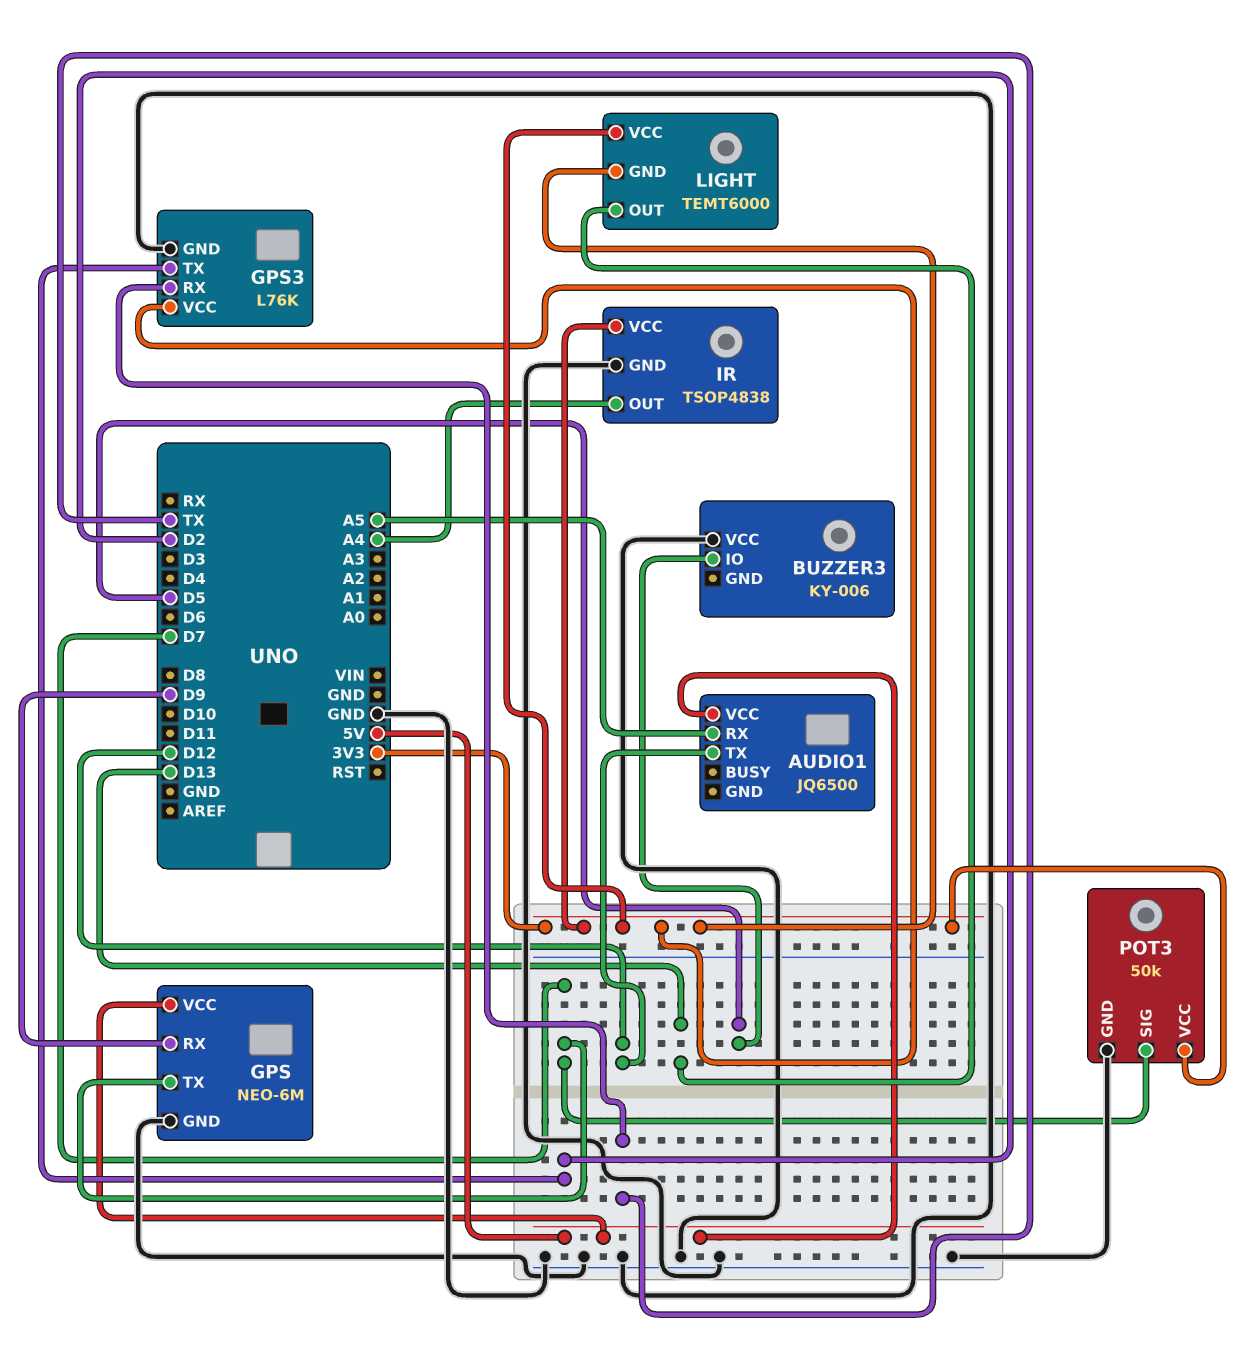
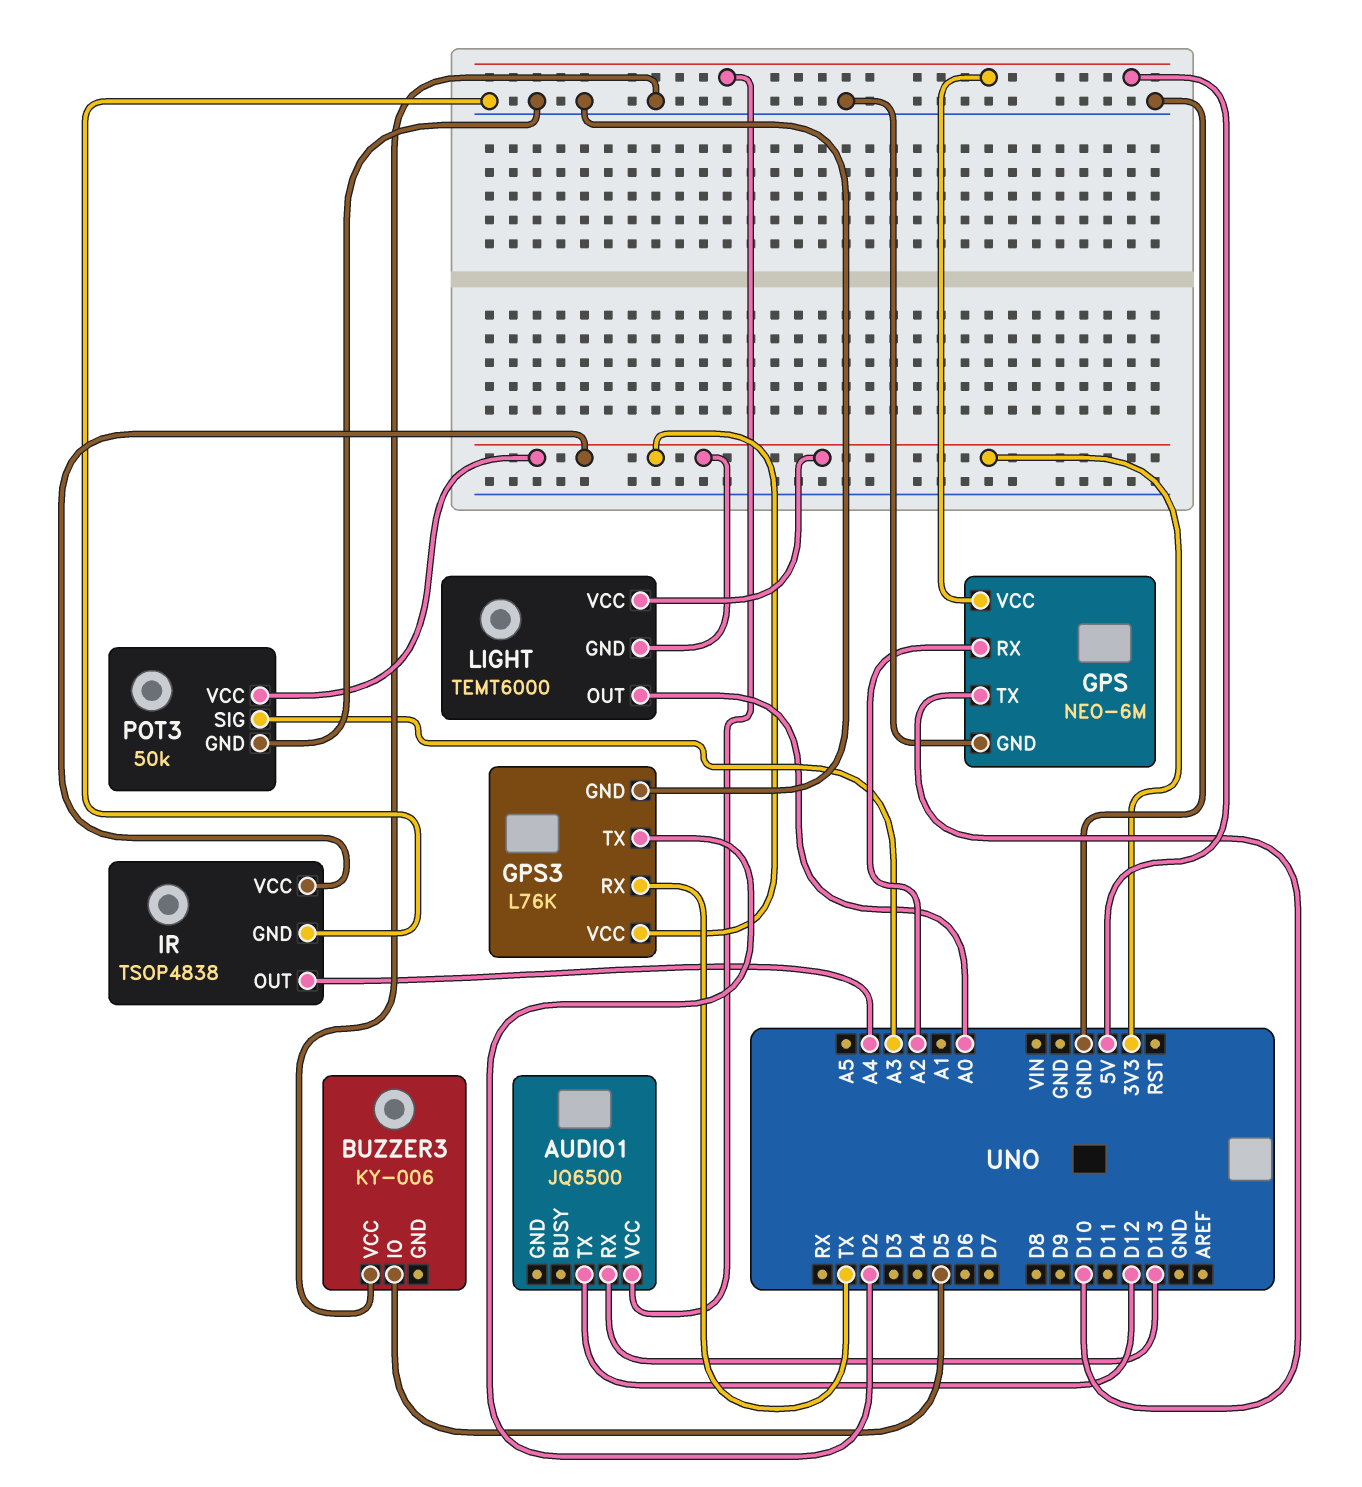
AUDIO1 pin RX: A5 -> D13
GPS pin RX: D9 -> A2
GPS pin TX: D7 -> D10
LIGHT pin OUT: D13 -> A0
POT3 pin SIG: D7 -> A3

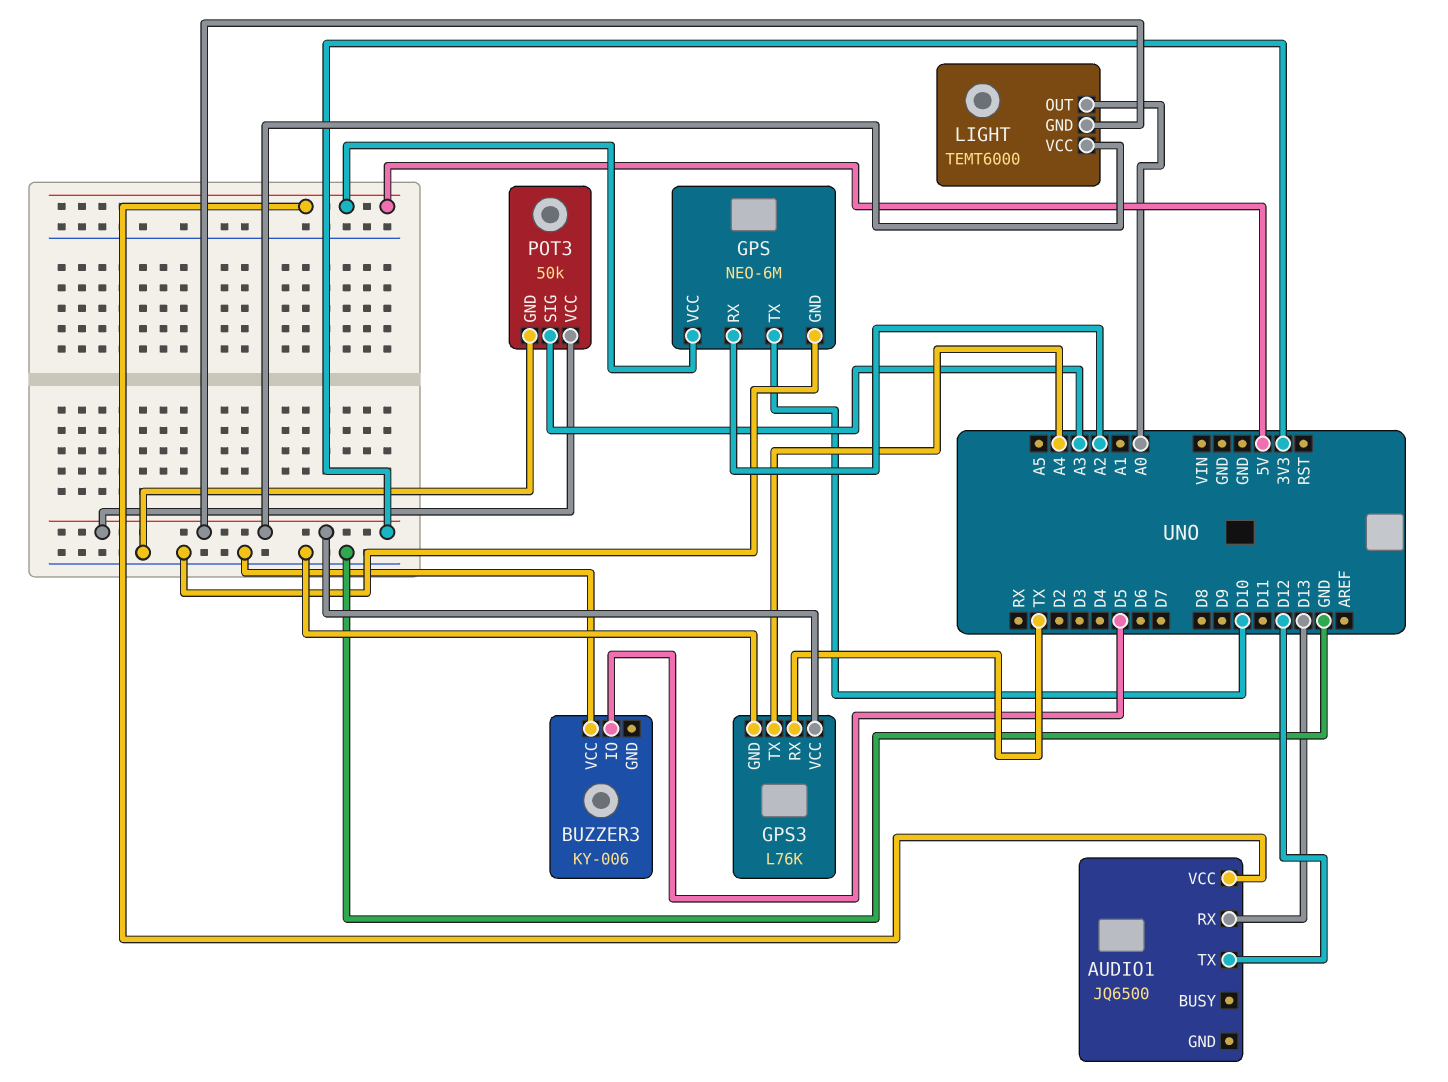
GPS3 pin TX: D2 -> A4
IR: TSOP4838 -> none
IR pin GND: GND -> none
IR pin OUT: A4 -> none
IR pin VCC: 3V3 -> none

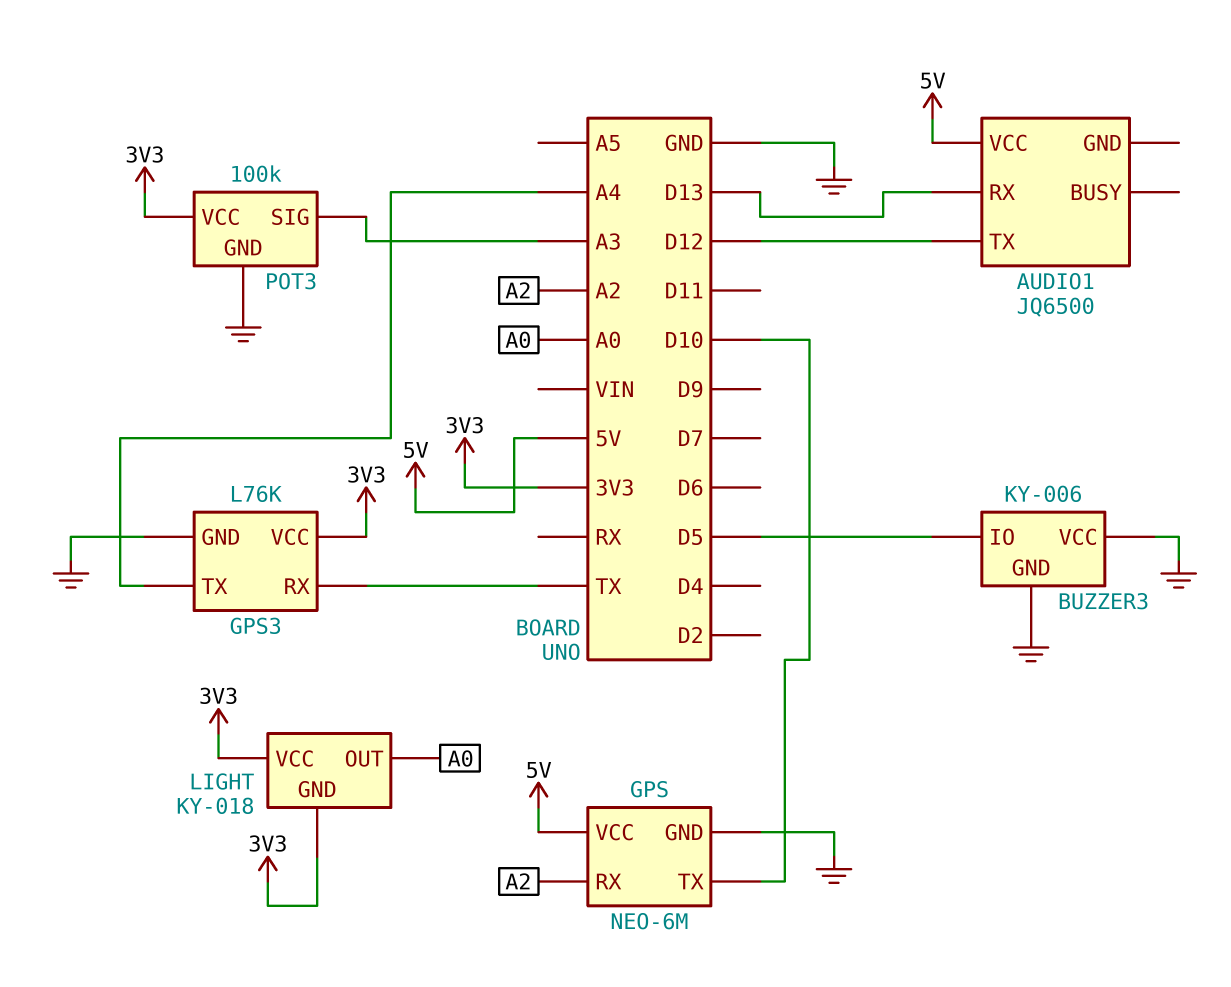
BUZZER3 pin GND: none -> GND
LIGHT: TEMT6000 -> KY-018
POT3: 50k -> 100k

